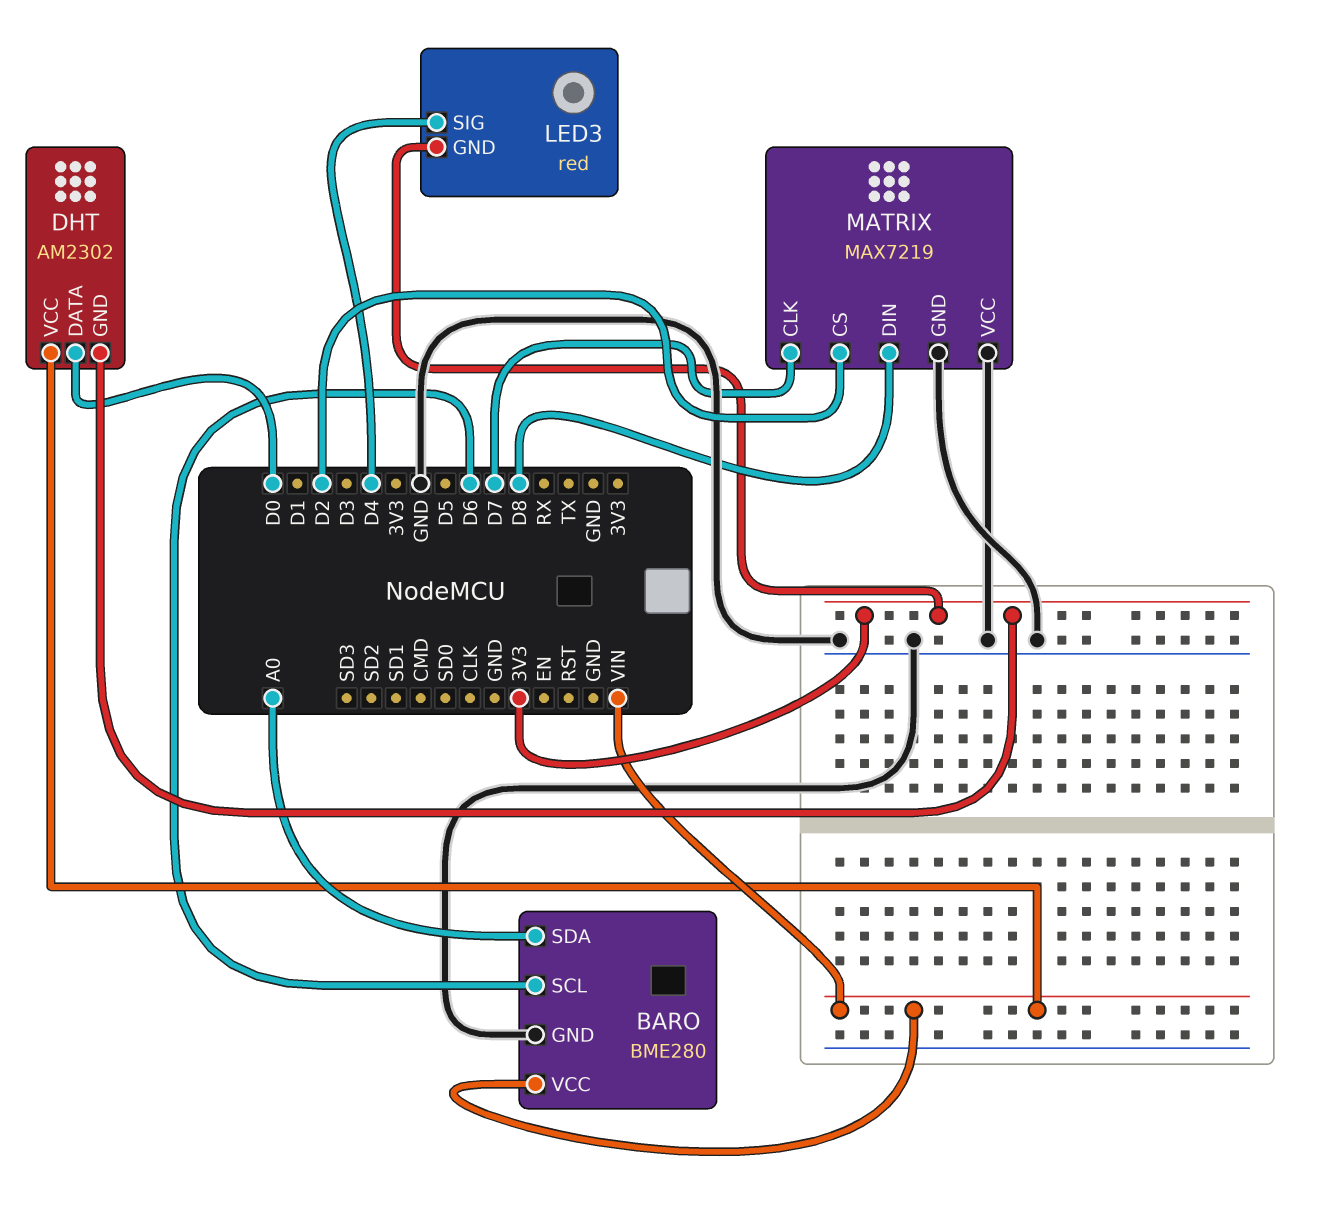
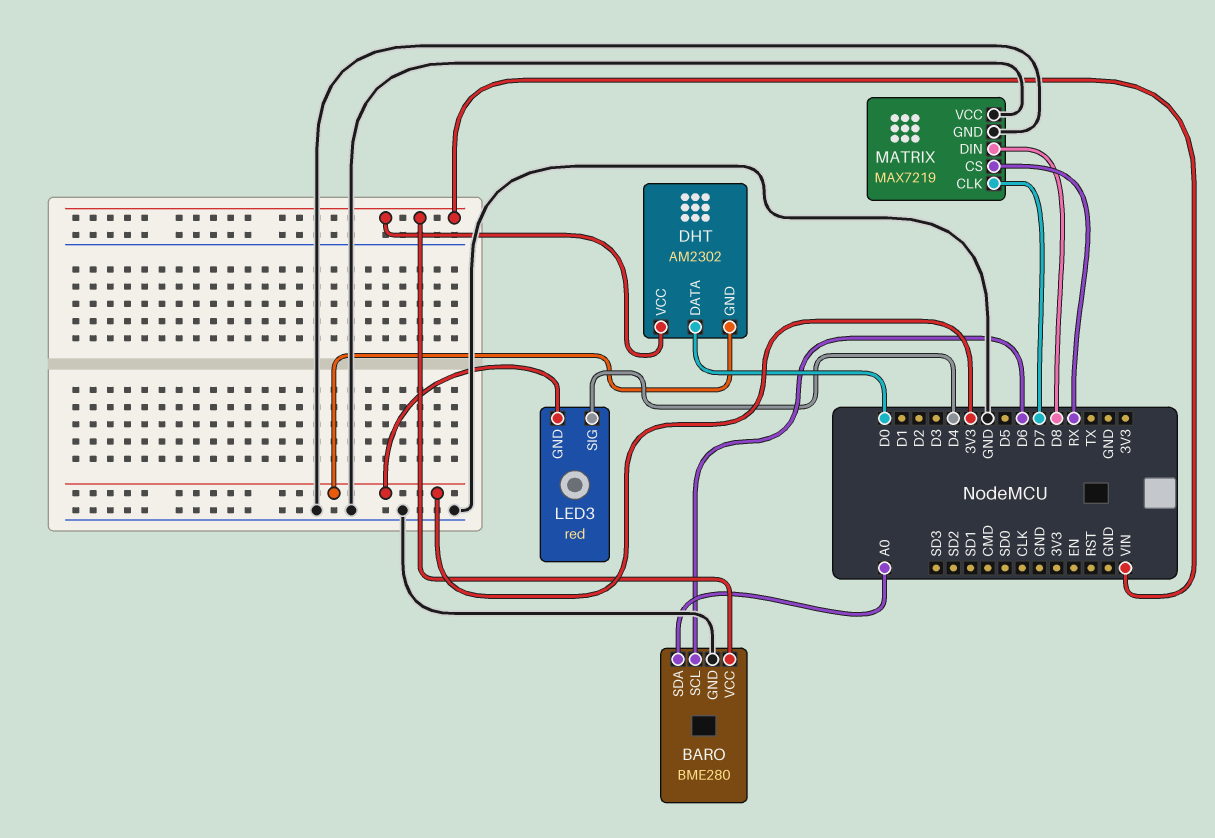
MATRIX pin CS: D2 -> RX

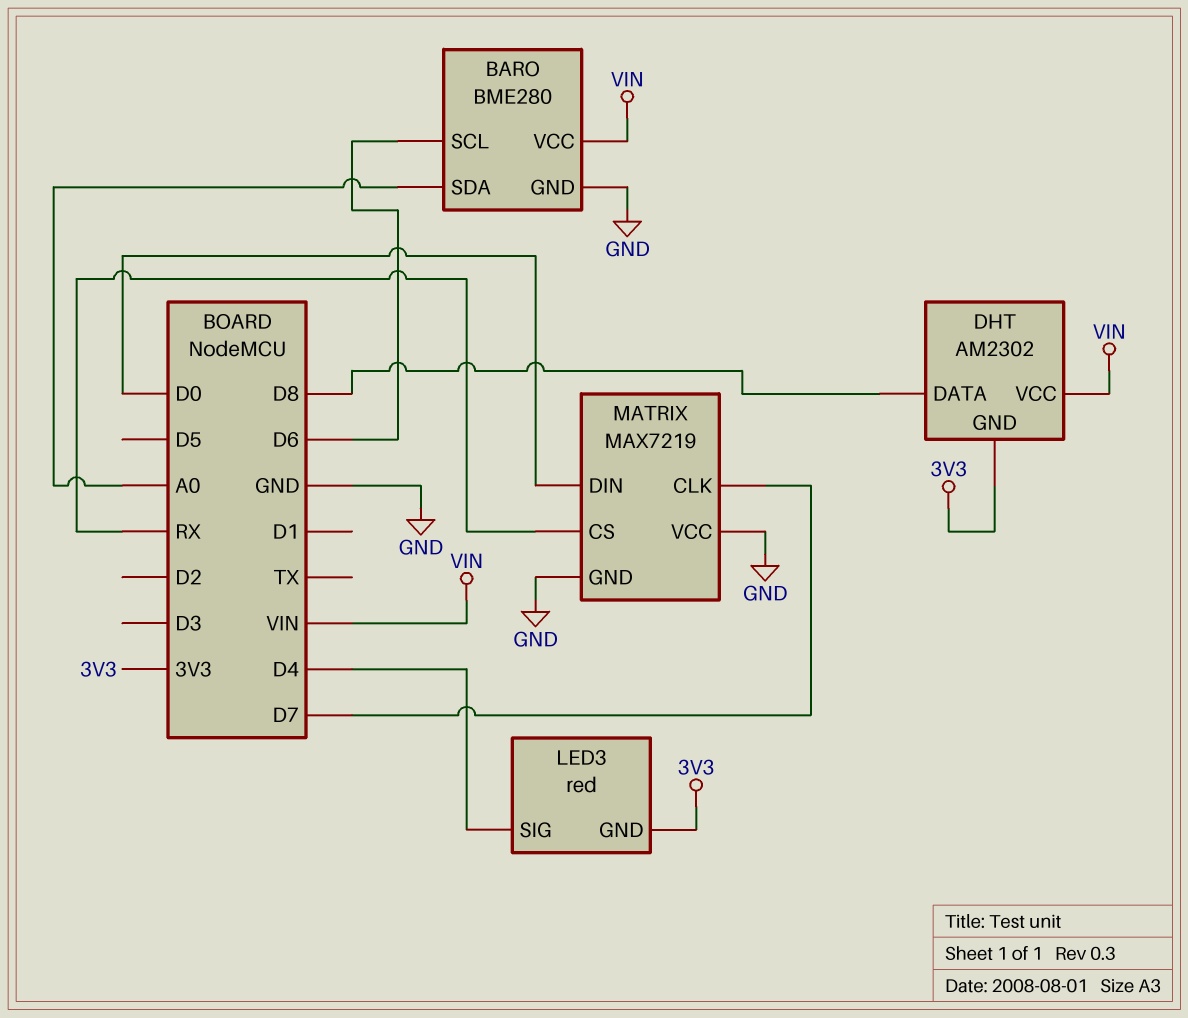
DHT pin DATA: D0 -> D8
MATRIX pin DIN: D8 -> D0

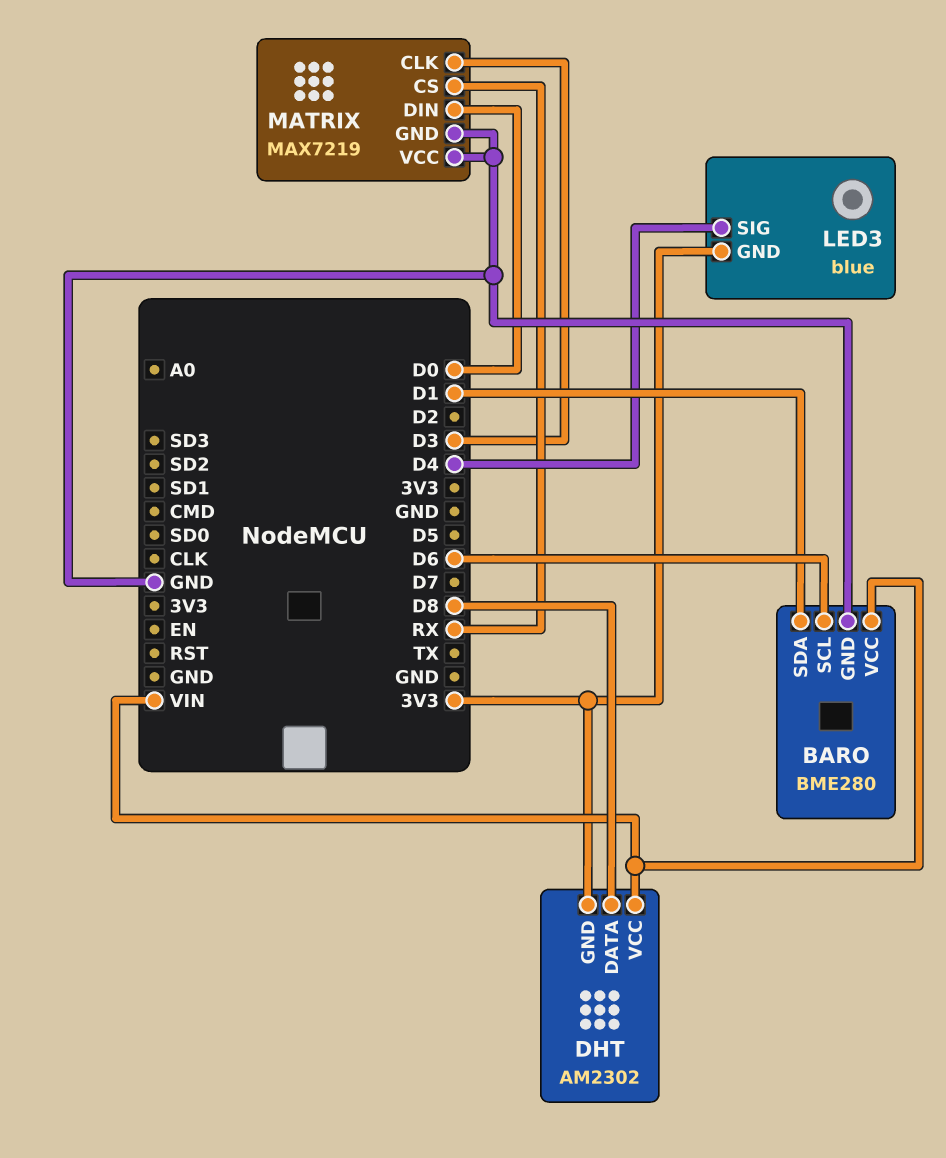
BARO pin SDA: A0 -> D1
LED3: red -> blue
MATRIX pin CLK: D7 -> D3

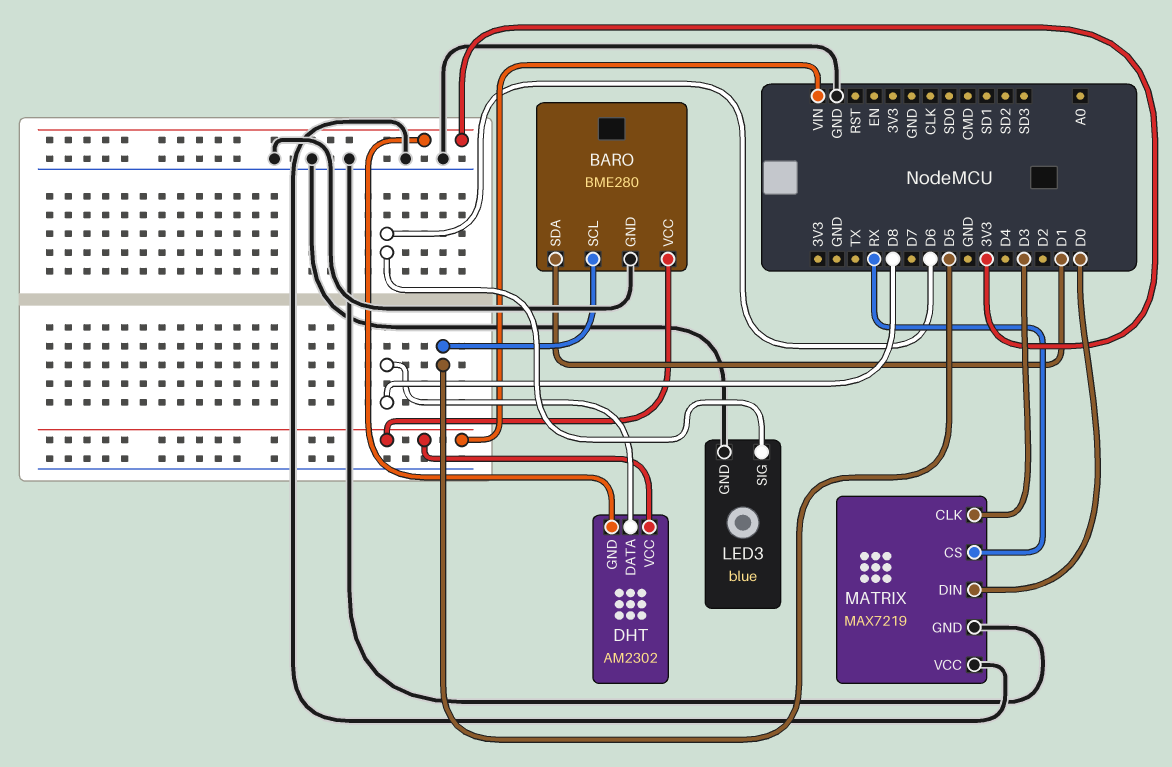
BARO pin SCL: D6 -> D5
LED3 pin GND: 3V3 -> GND
LED3 pin SIG: D4 -> D6

